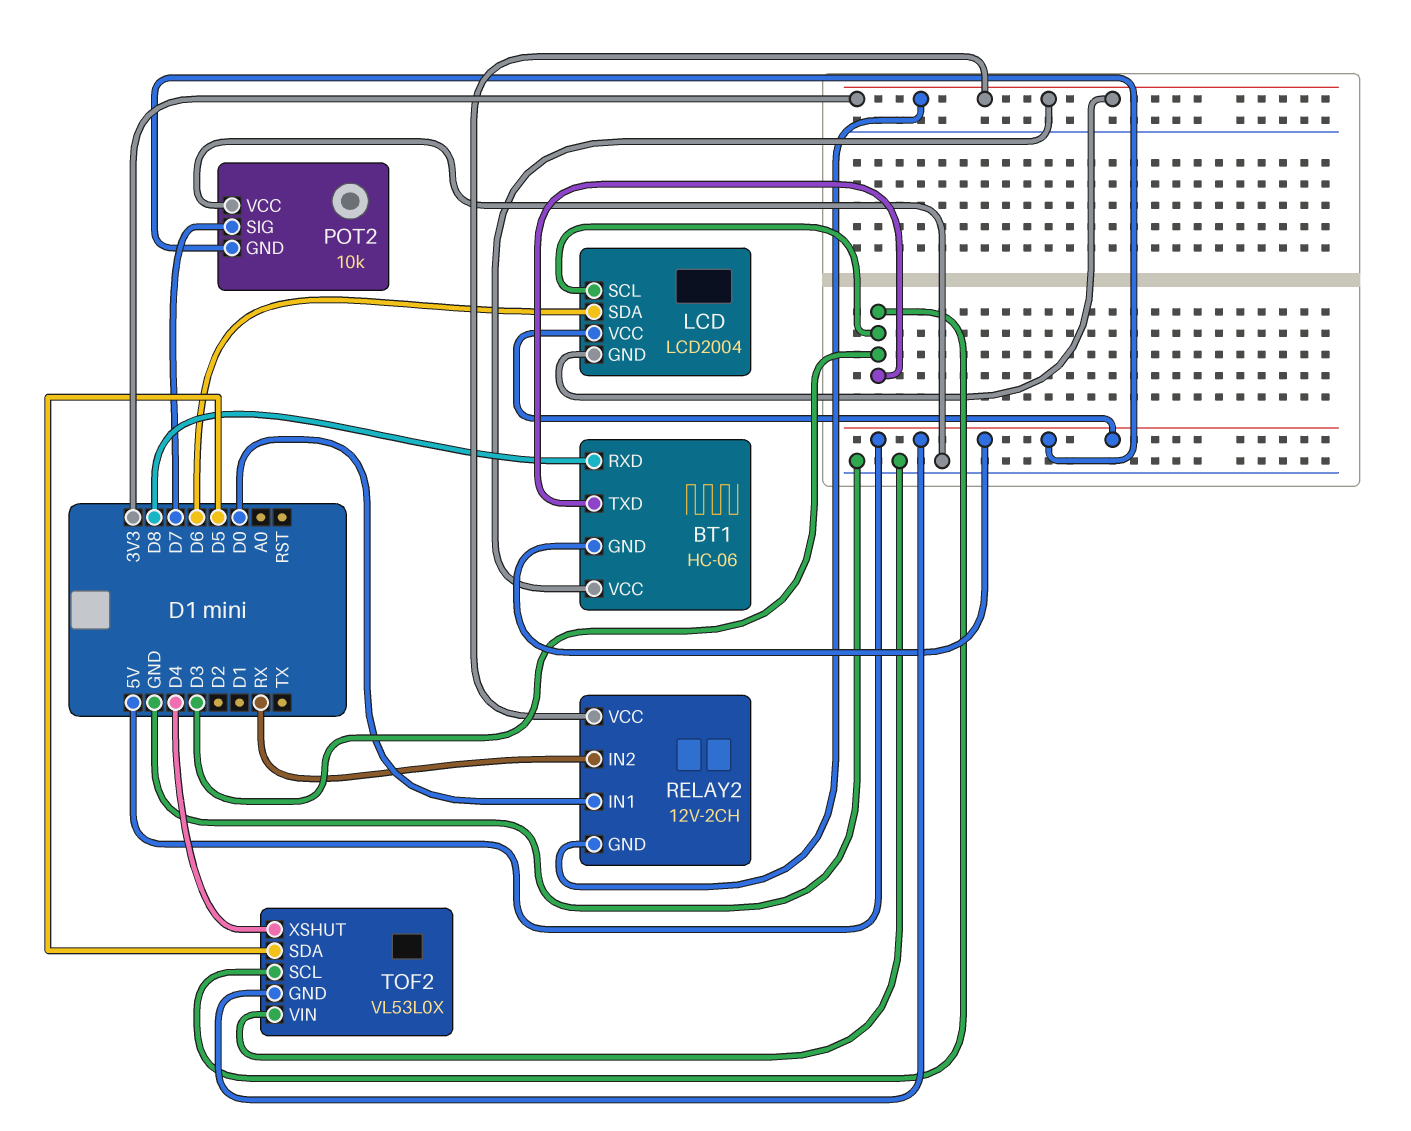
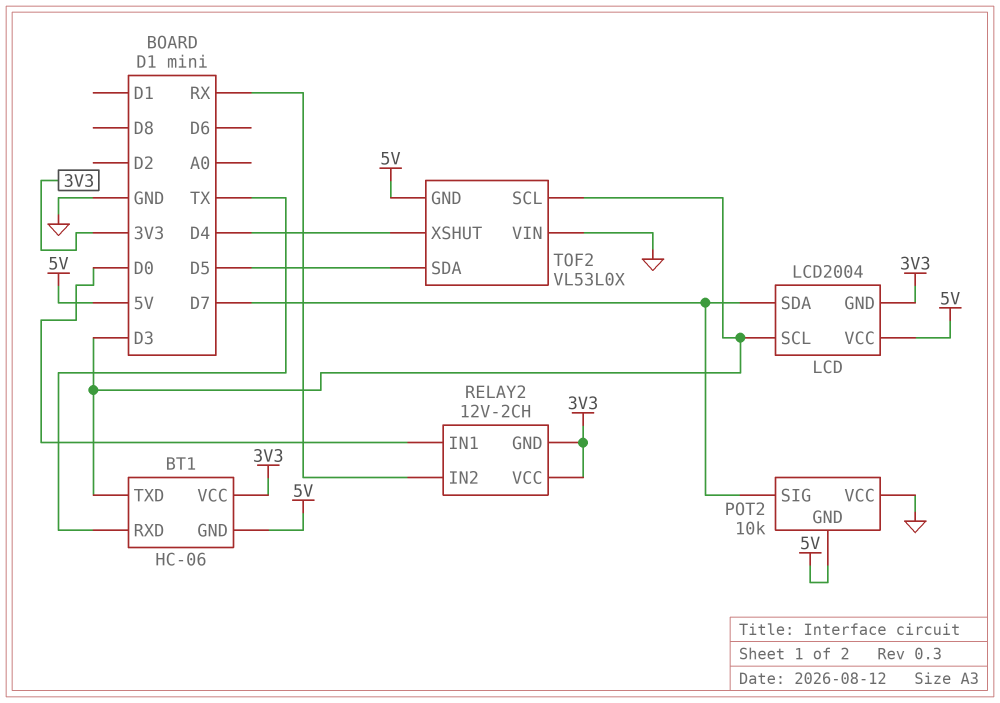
BT1 pin RXD: D8 -> TX
LCD pin SDA: D6 -> D7

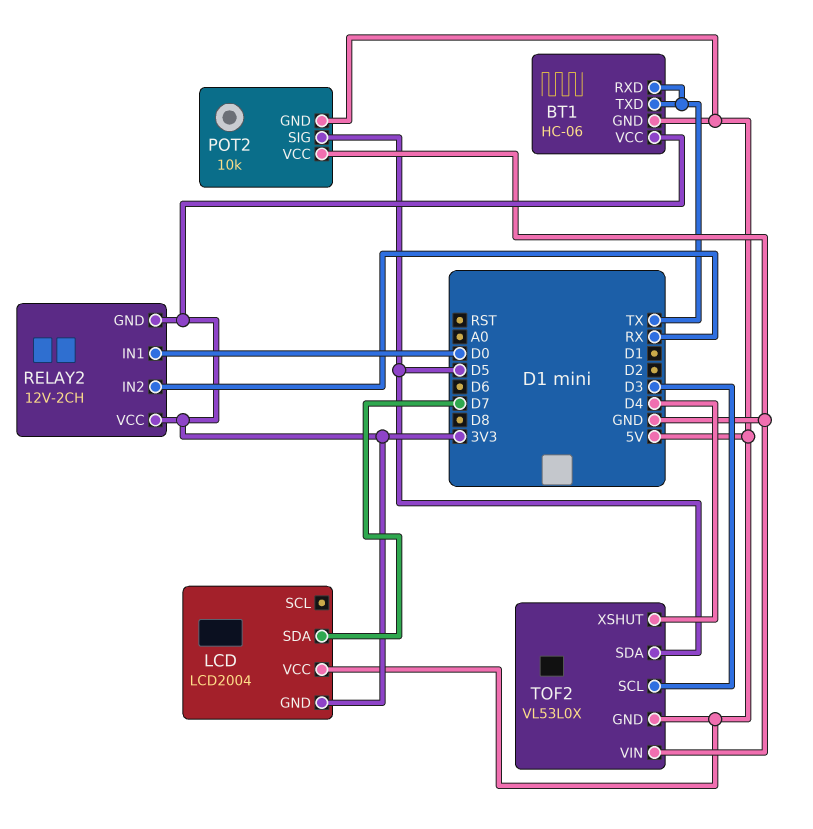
BT1 pin TXD: D3 -> TX
LCD pin SCL: D3 -> none
POT2 pin SIG: D7 -> D5

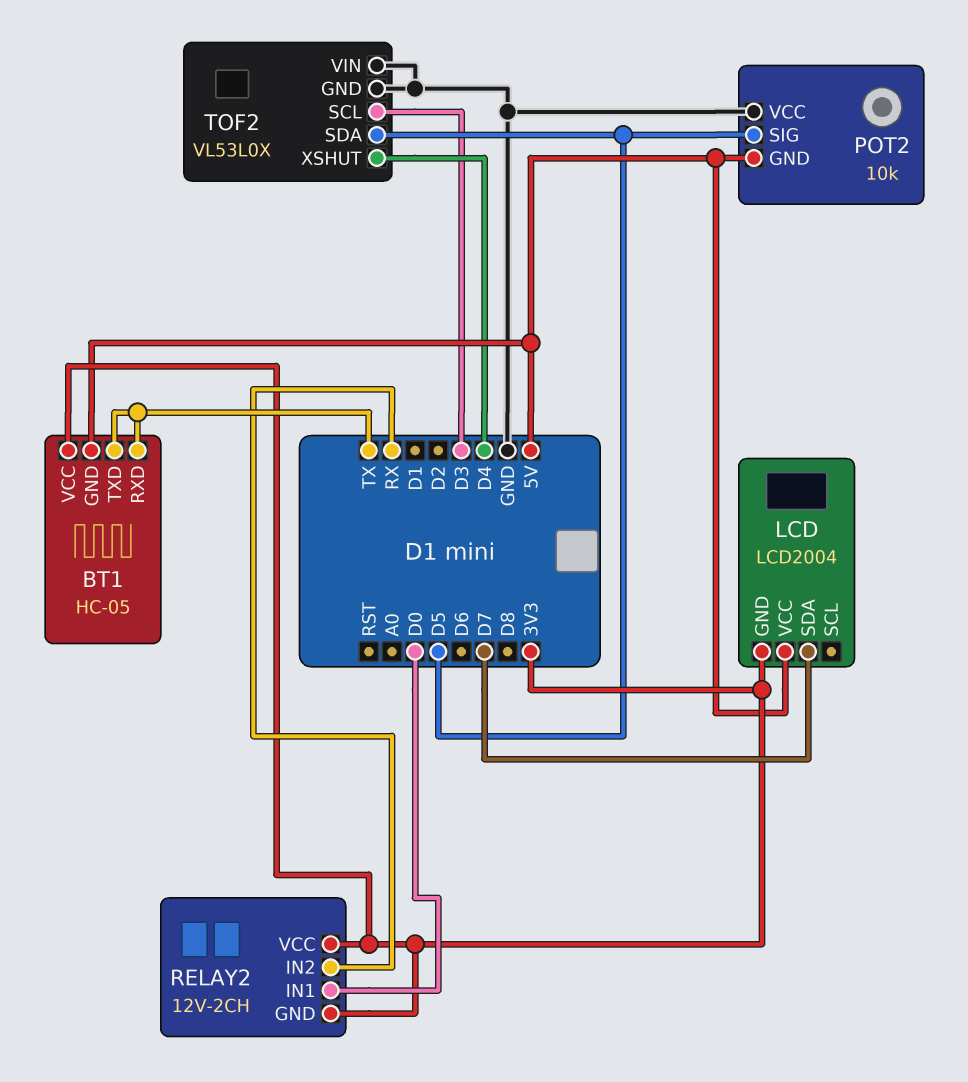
BT1: HC-06 -> HC-05
TOF2 pin GND: 5V -> GND

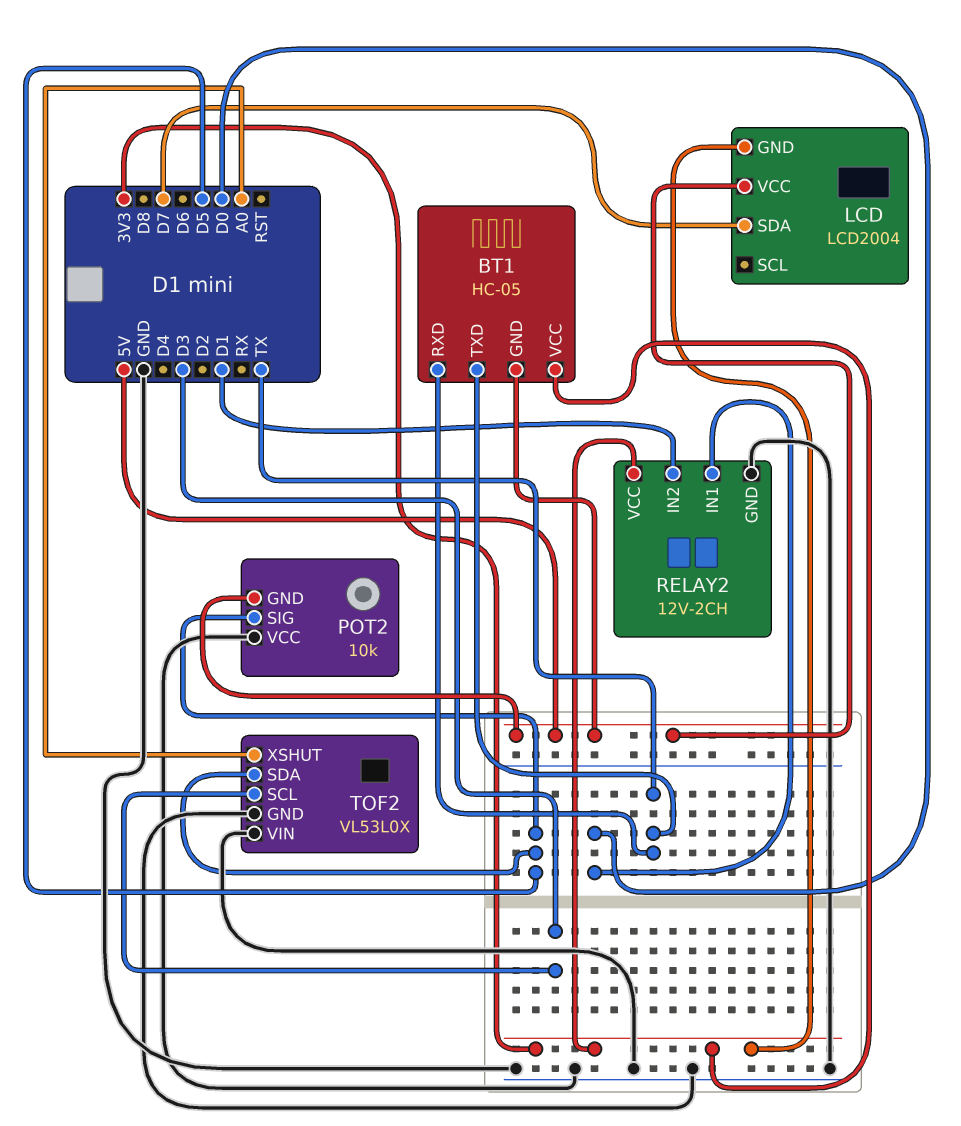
RELAY2 pin GND: 3V3 -> GND
RELAY2 pin IN2: RX -> D1
TOF2 pin XSHUT: D4 -> A0

